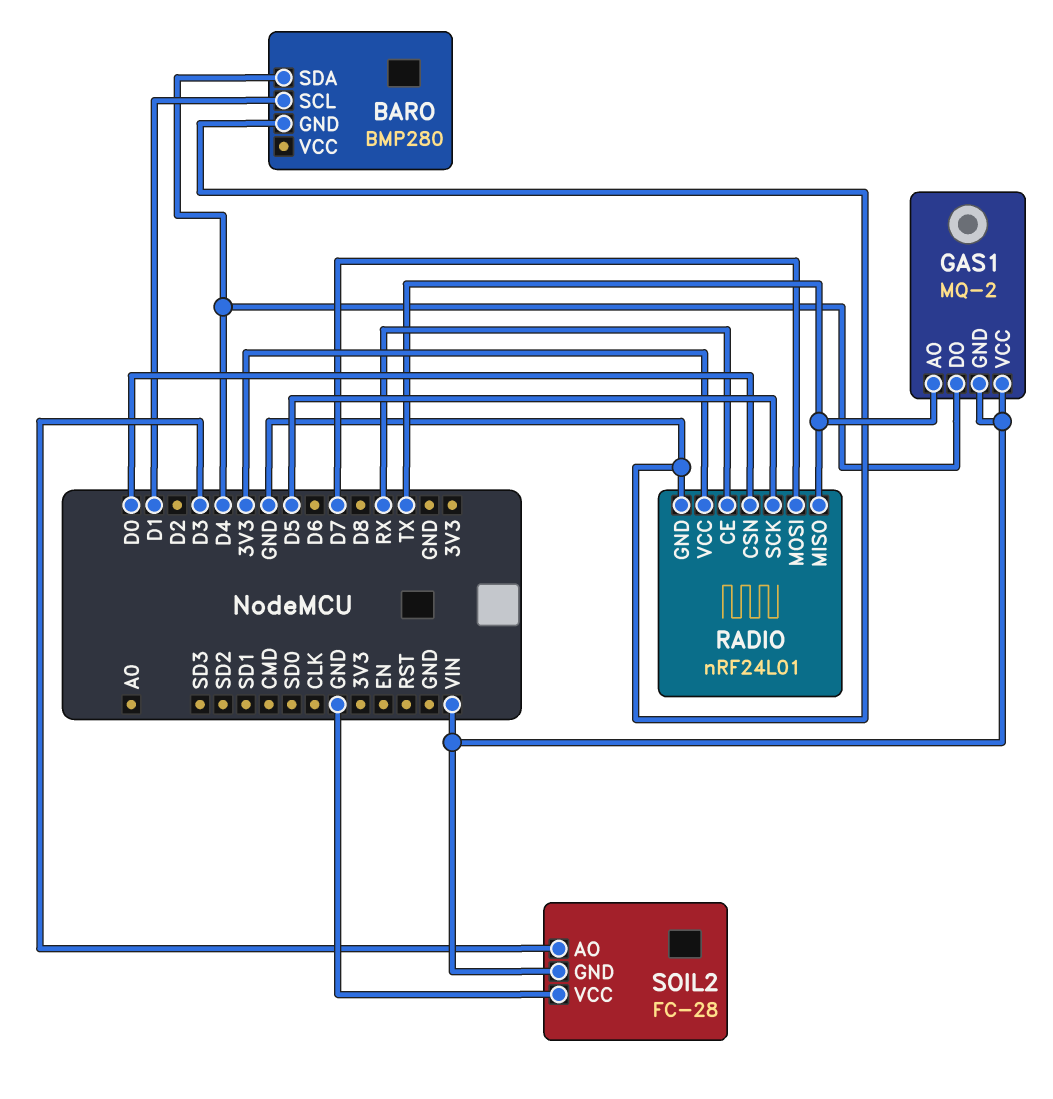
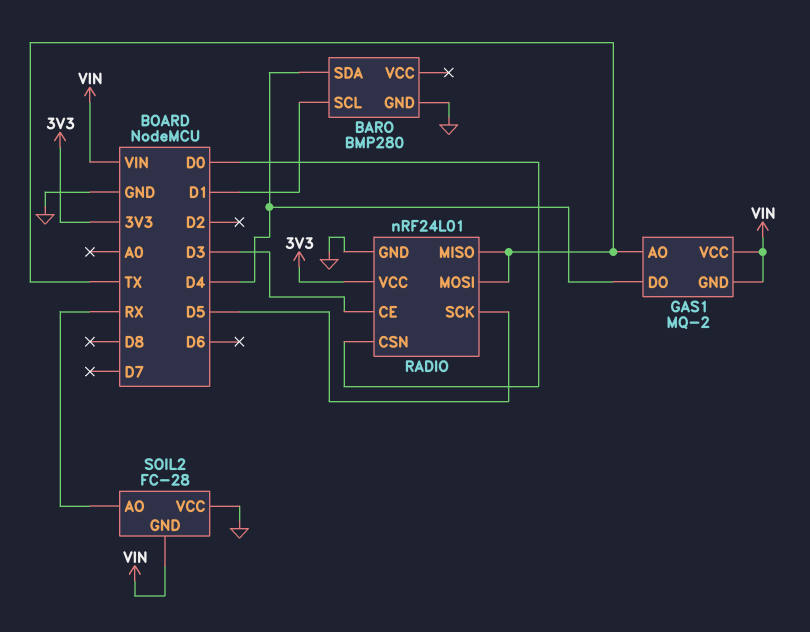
RADIO pin CE: RX -> D3
RADIO pin MOSI: D7 -> TX
SOIL2 pin AO: D3 -> RX

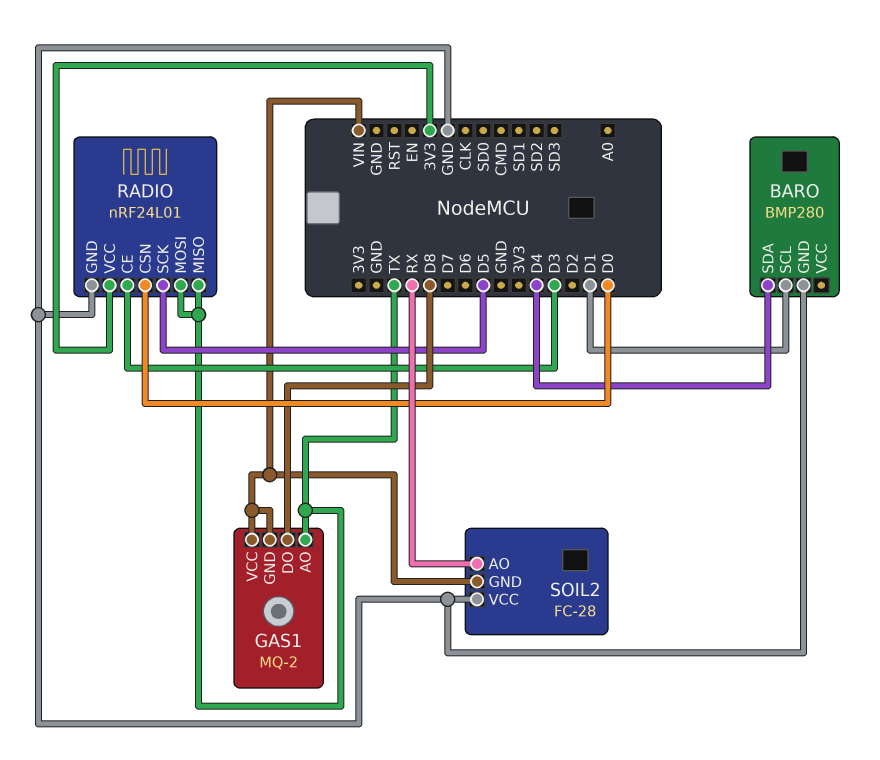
GAS1 pin DO: D4 -> D8

